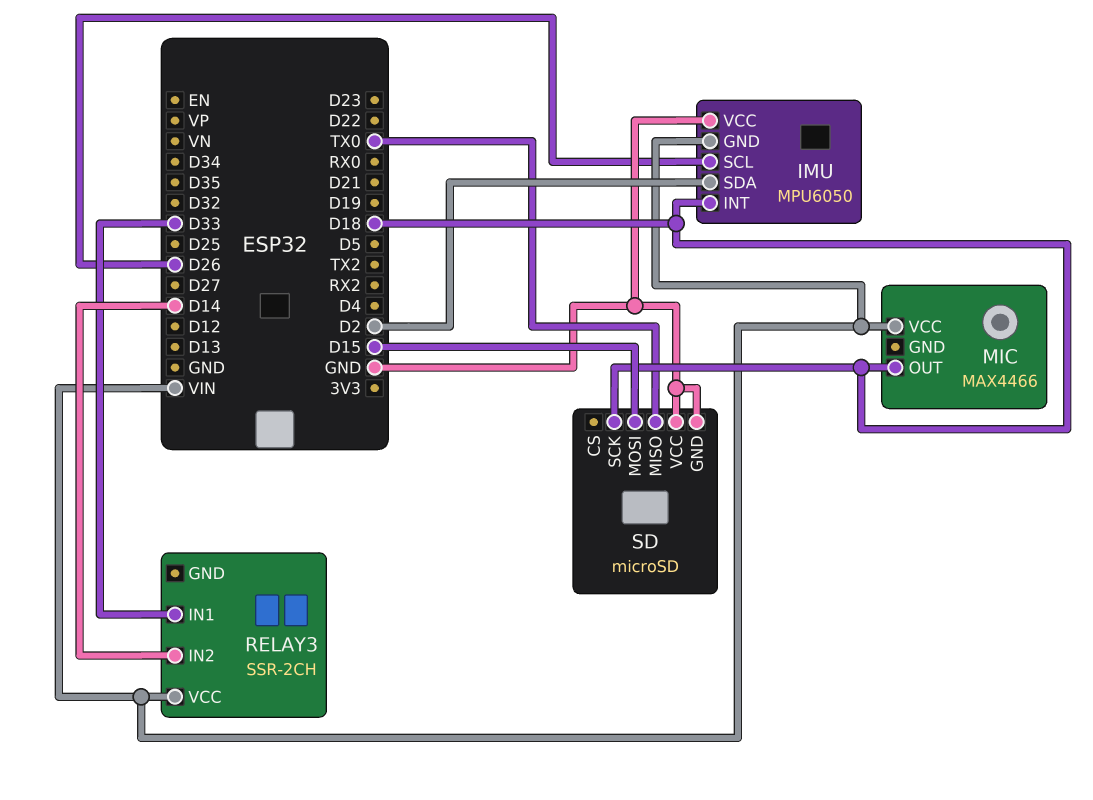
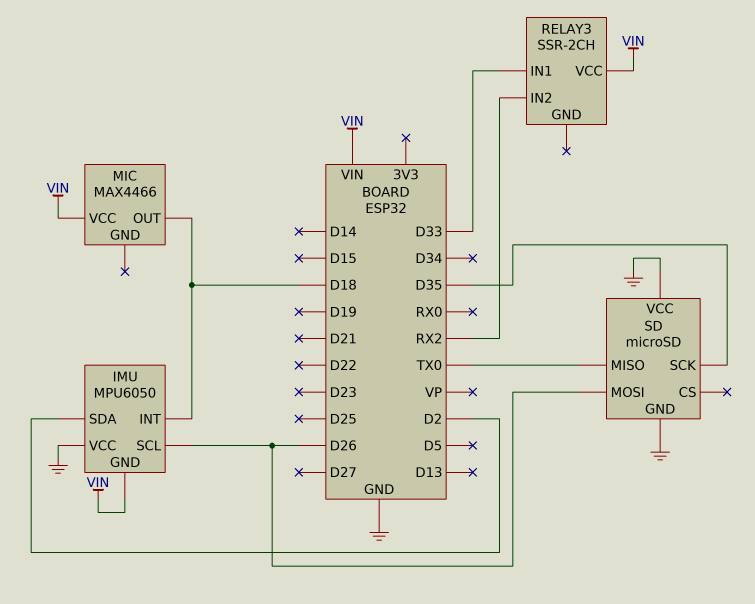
RELAY3 pin IN2: D14 -> RX2
SD pin MOSI: D15 -> D26
SD pin SCK: D18 -> D35

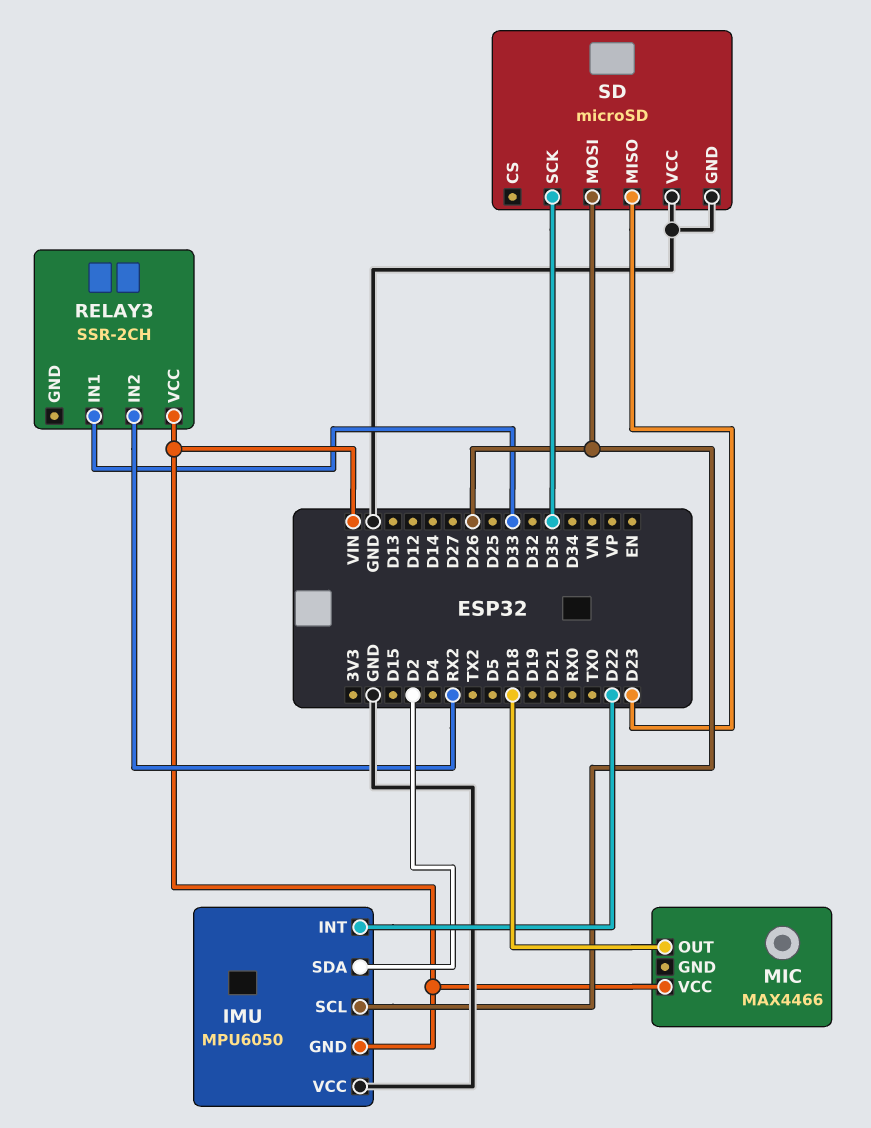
IMU pin INT: D18 -> D22
SD pin MISO: TX0 -> D23

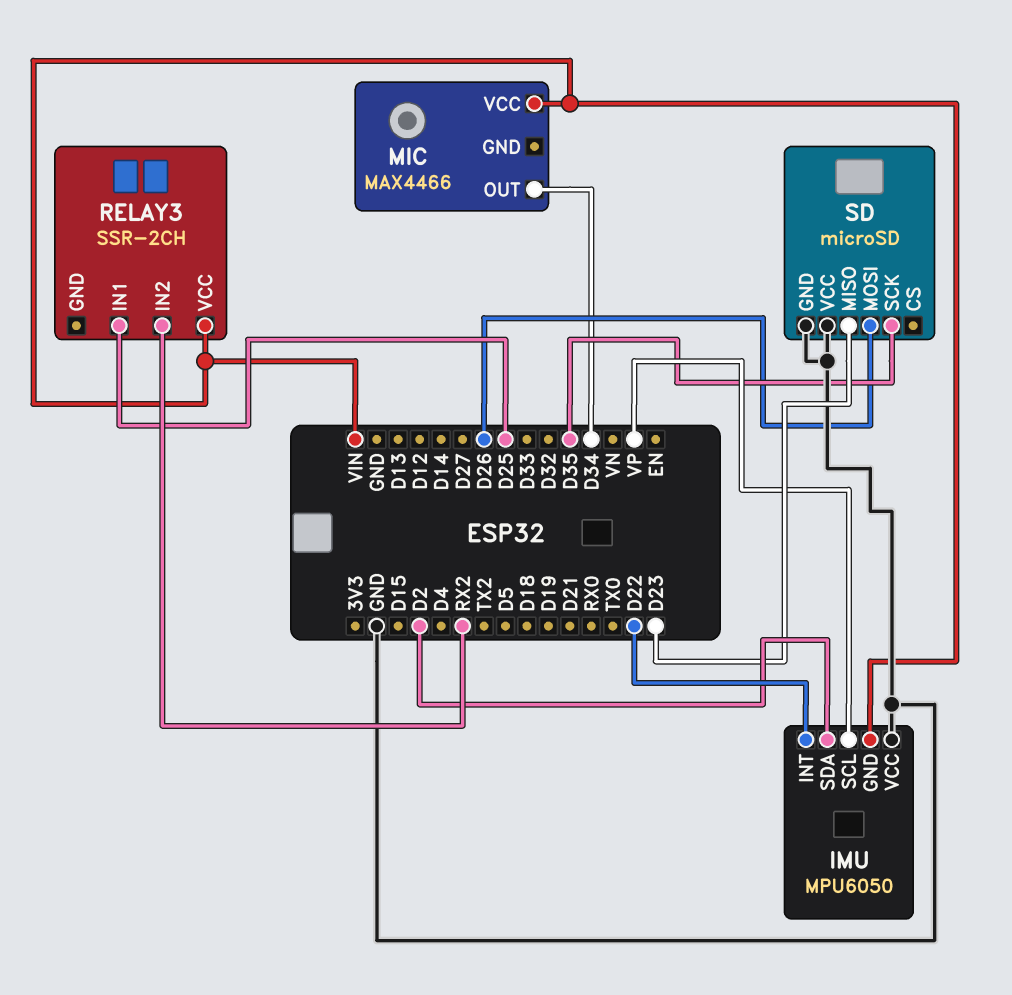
IMU pin SCL: D26 -> VP
MIC pin OUT: D18 -> D34
RELAY3 pin IN1: D33 -> D25

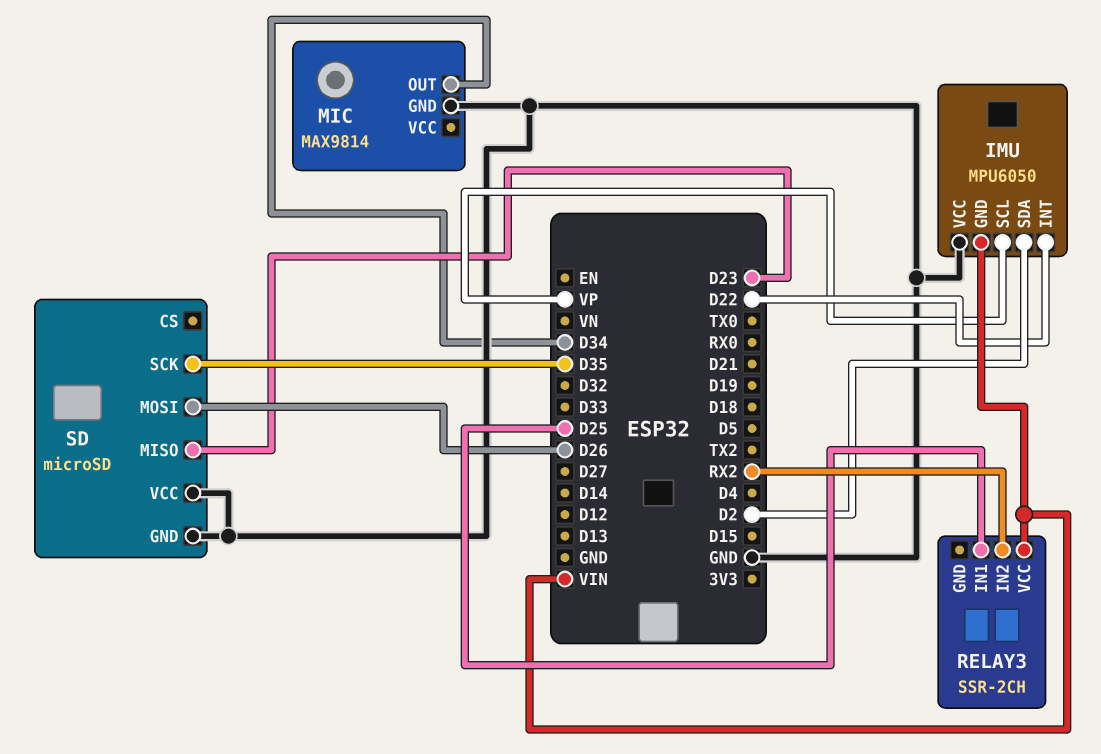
MIC: MAX4466 -> MAX9814
MIC pin GND: none -> GND
MIC pin VCC: VIN -> none

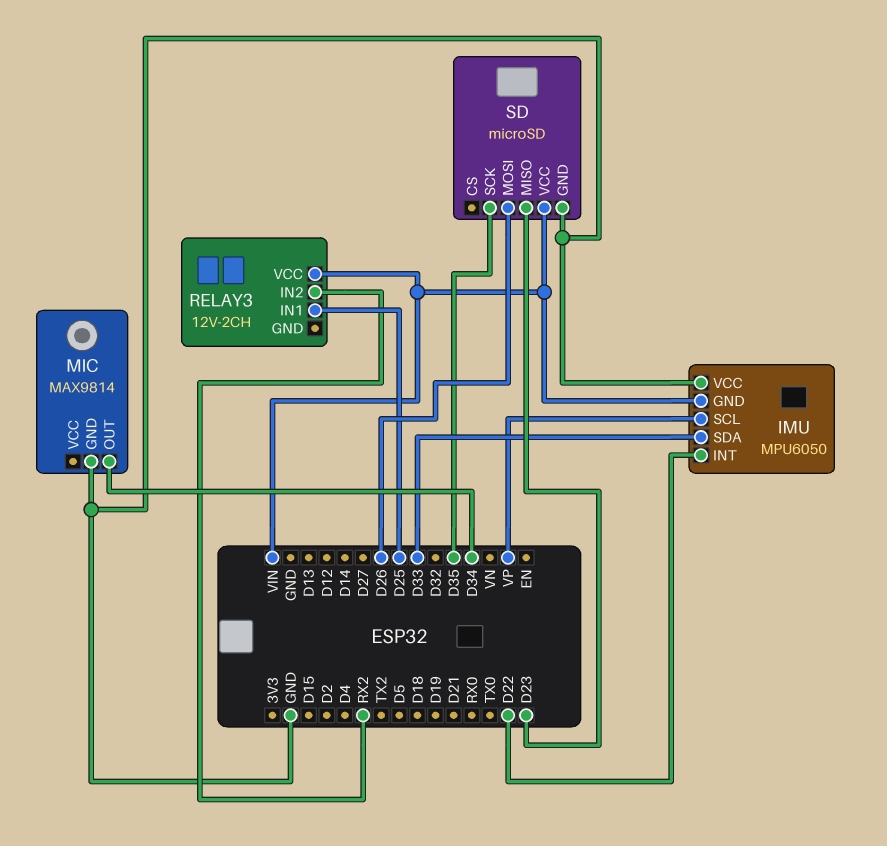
IMU pin SDA: D2 -> D33
RELAY3: SSR-2CH -> 12V-2CH
SD pin VCC: GND -> VIN

